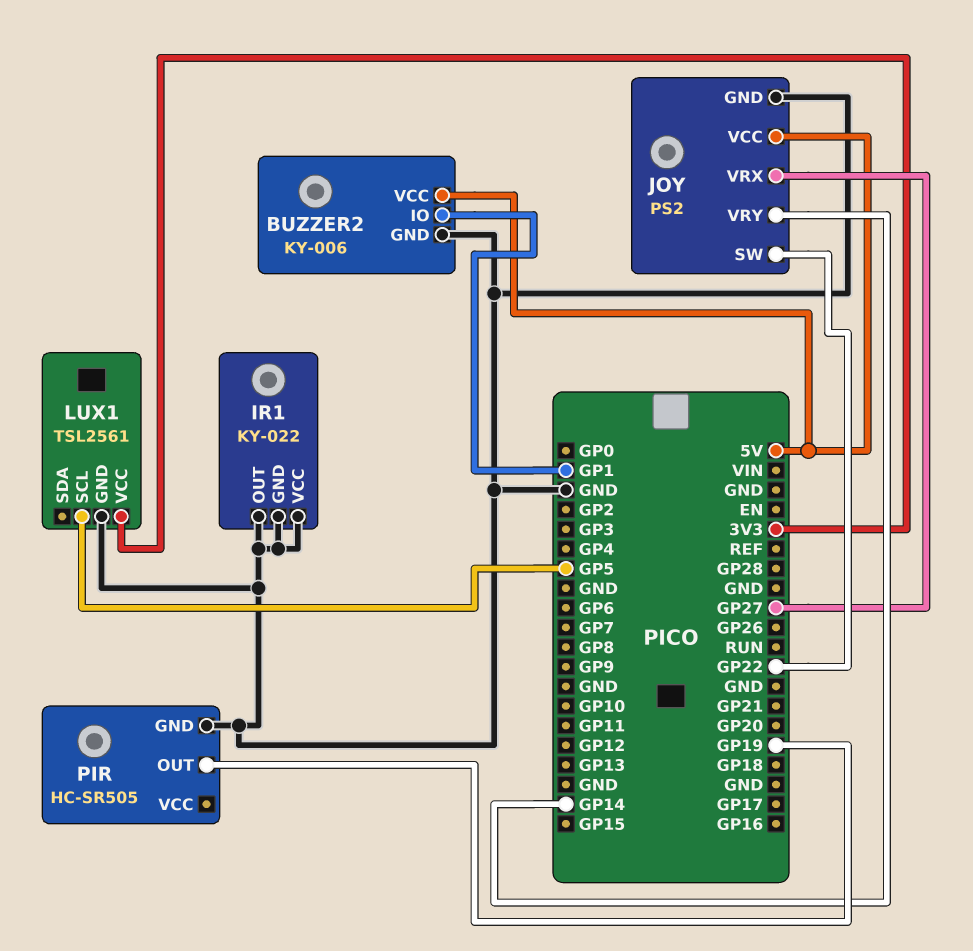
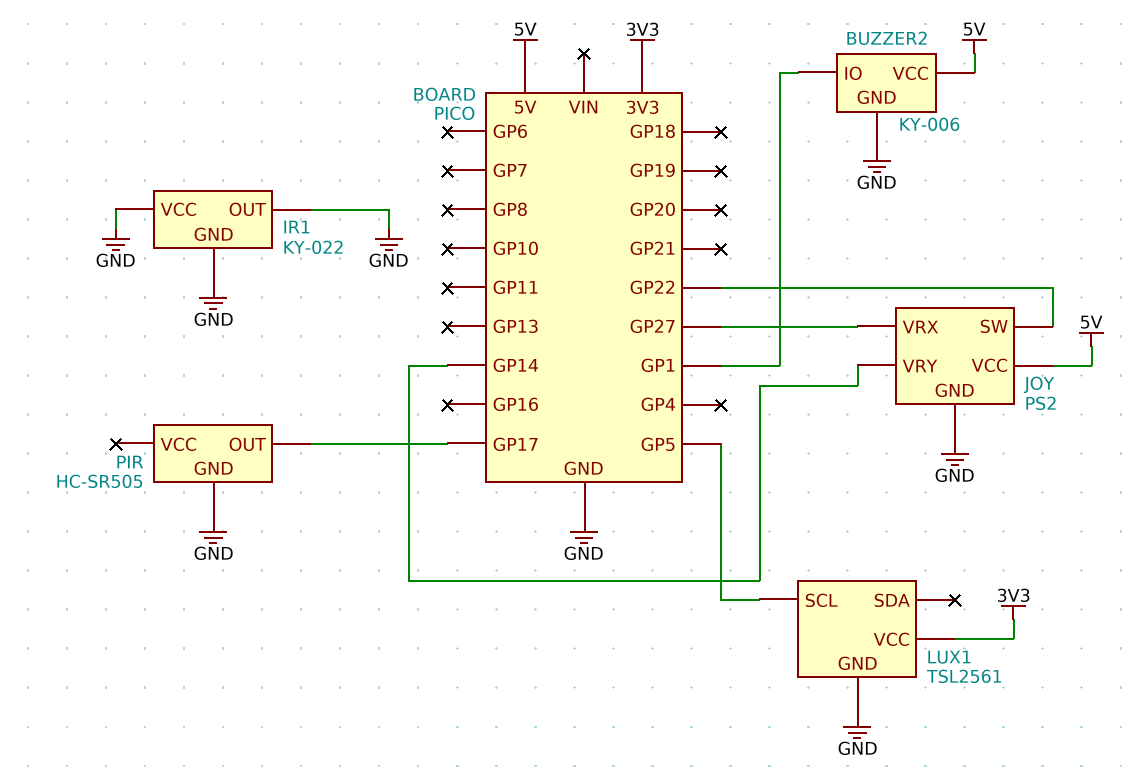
PIR pin OUT: GP19 -> GP17

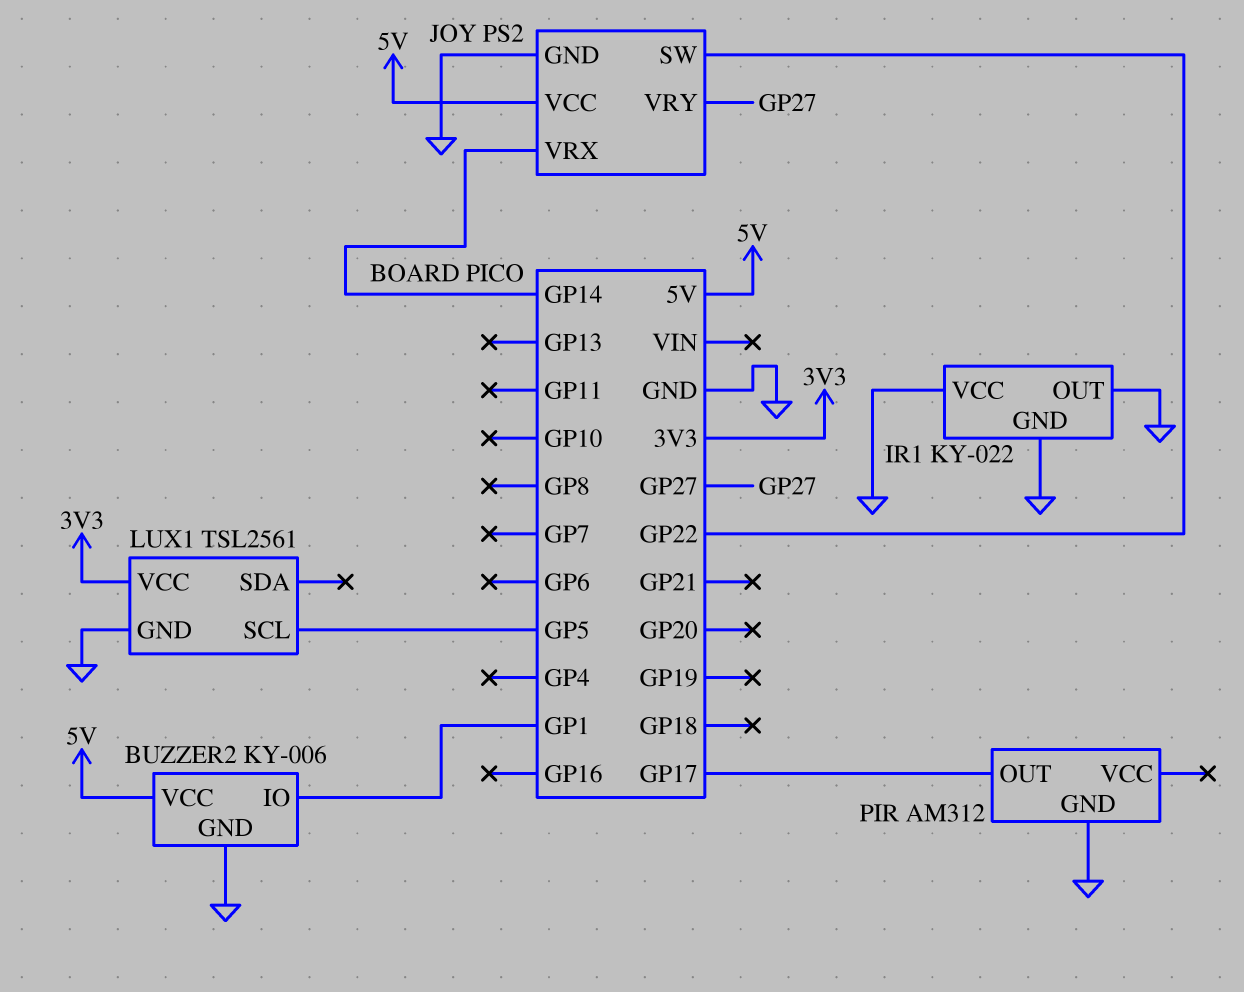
JOY pin VRX: GP27 -> GP14
JOY pin VRY: GP14 -> GP27
PIR: HC-SR505 -> AM312

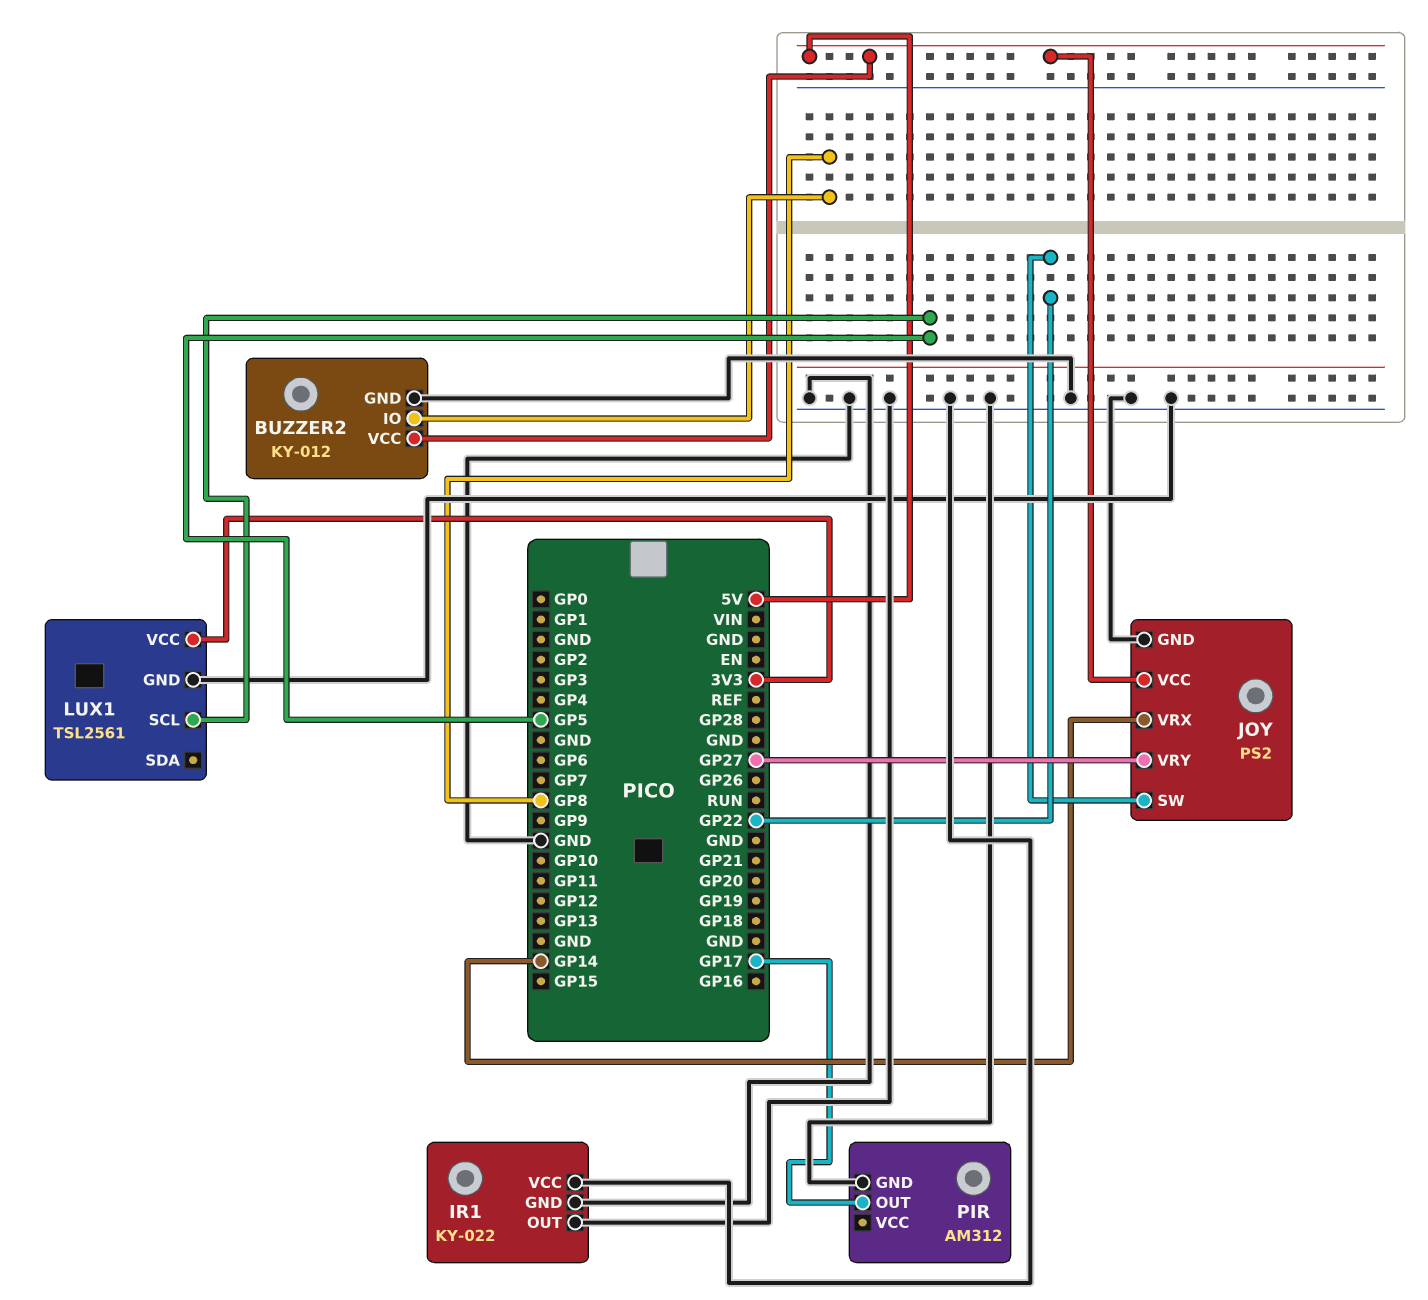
BUZZER2: KY-006 -> KY-012
BUZZER2 pin IO: GP1 -> GP8

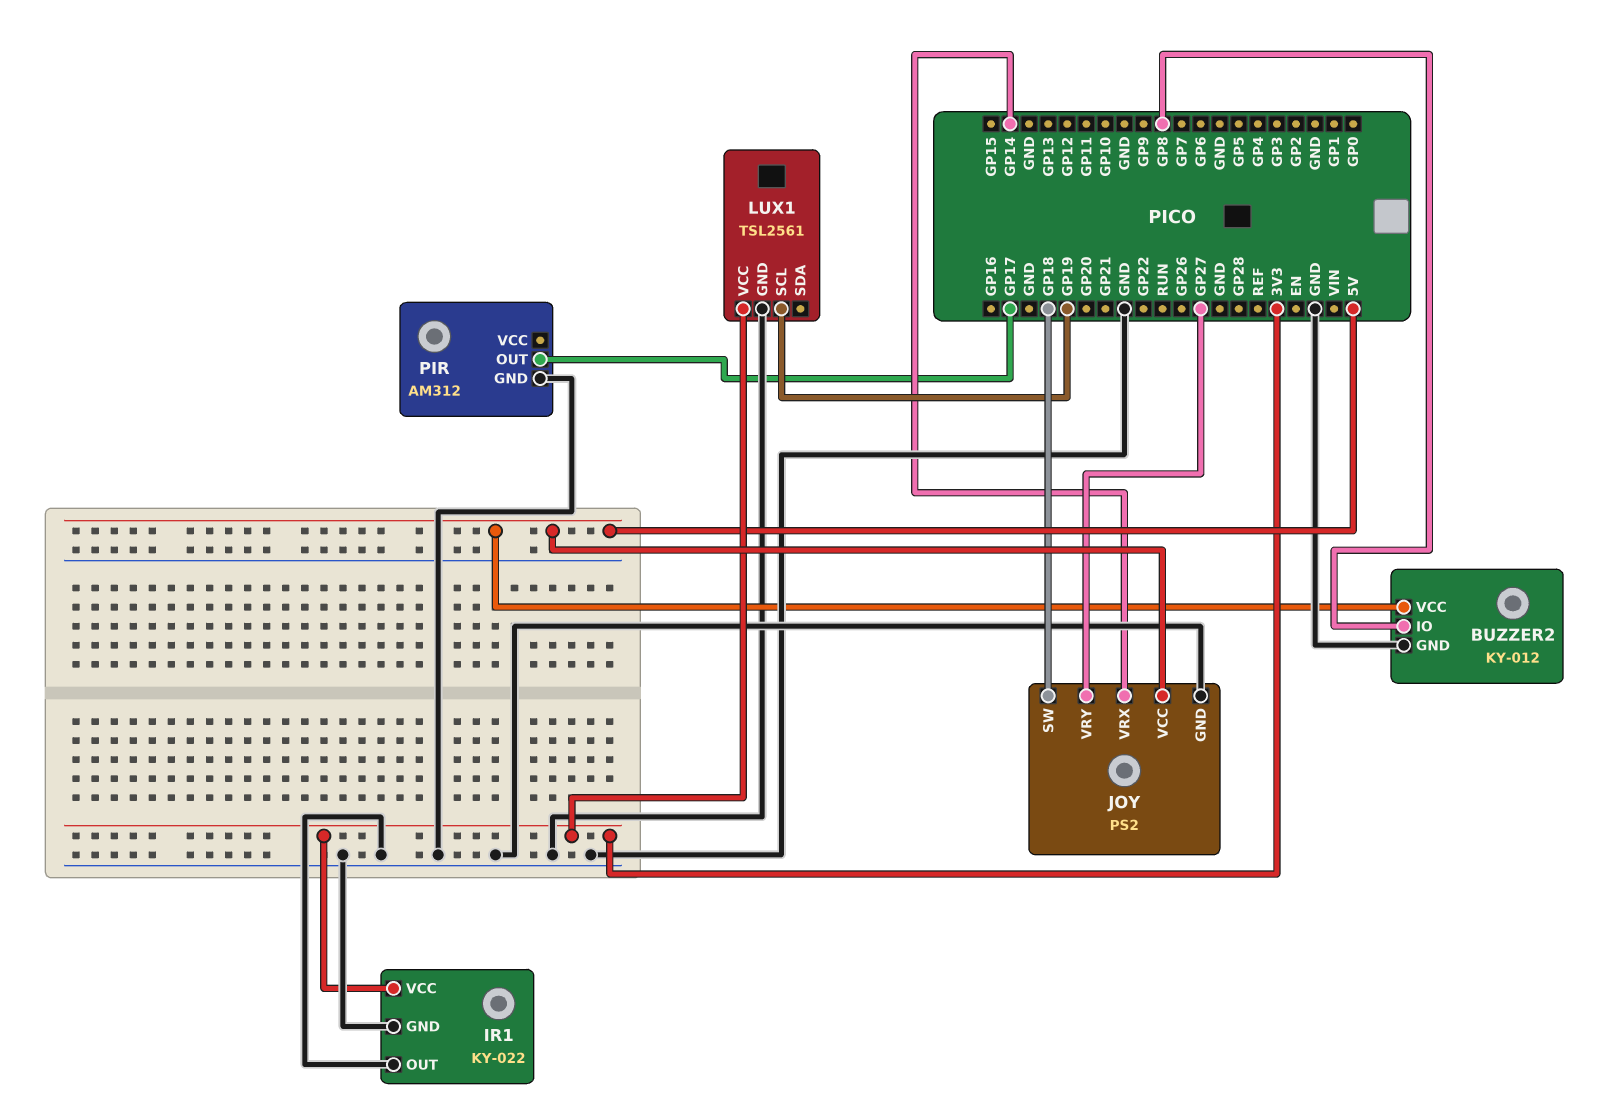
IR1 pin VCC: GND -> 3V3
JOY pin SW: GP22 -> GP18
LUX1 pin SCL: GP5 -> GP19

